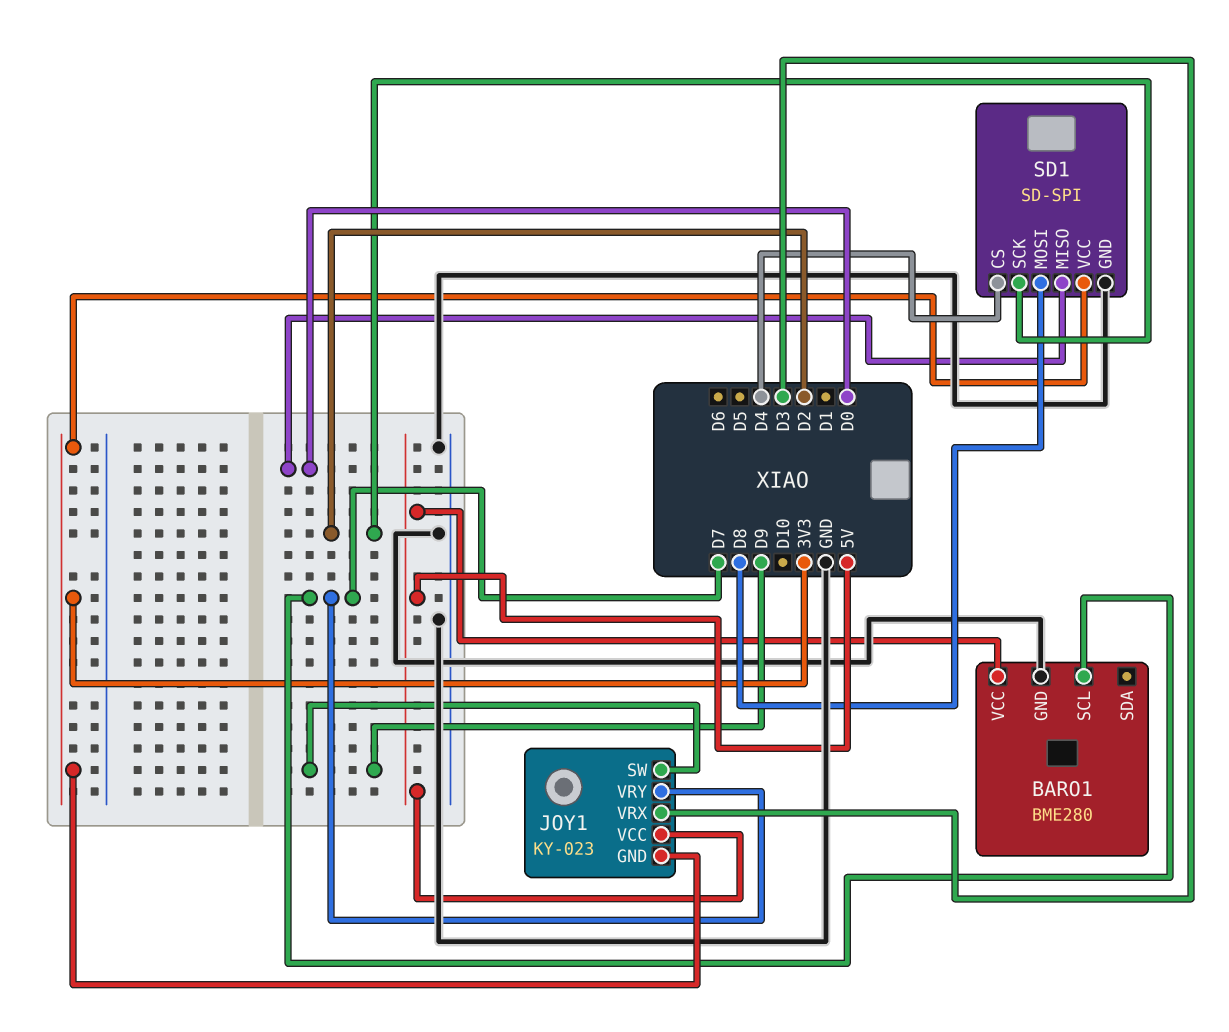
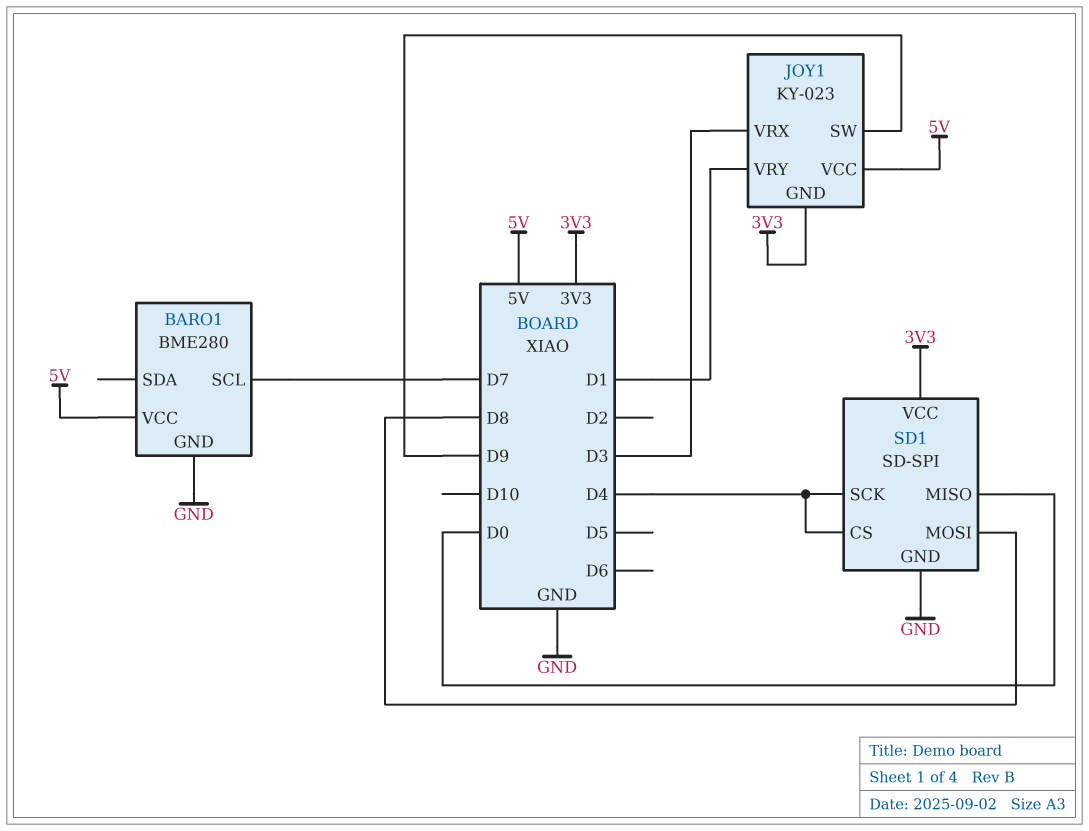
JOY1 pin VRY: D7 -> D1
SD1 pin SCK: D2 -> D4

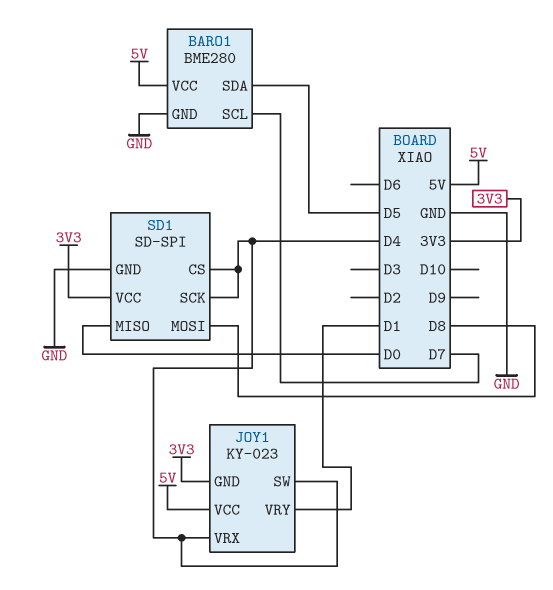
BARO1 pin SDA: none -> D5
JOY1 pin SW: D9 -> D4
JOY1 pin VRX: D3 -> D4

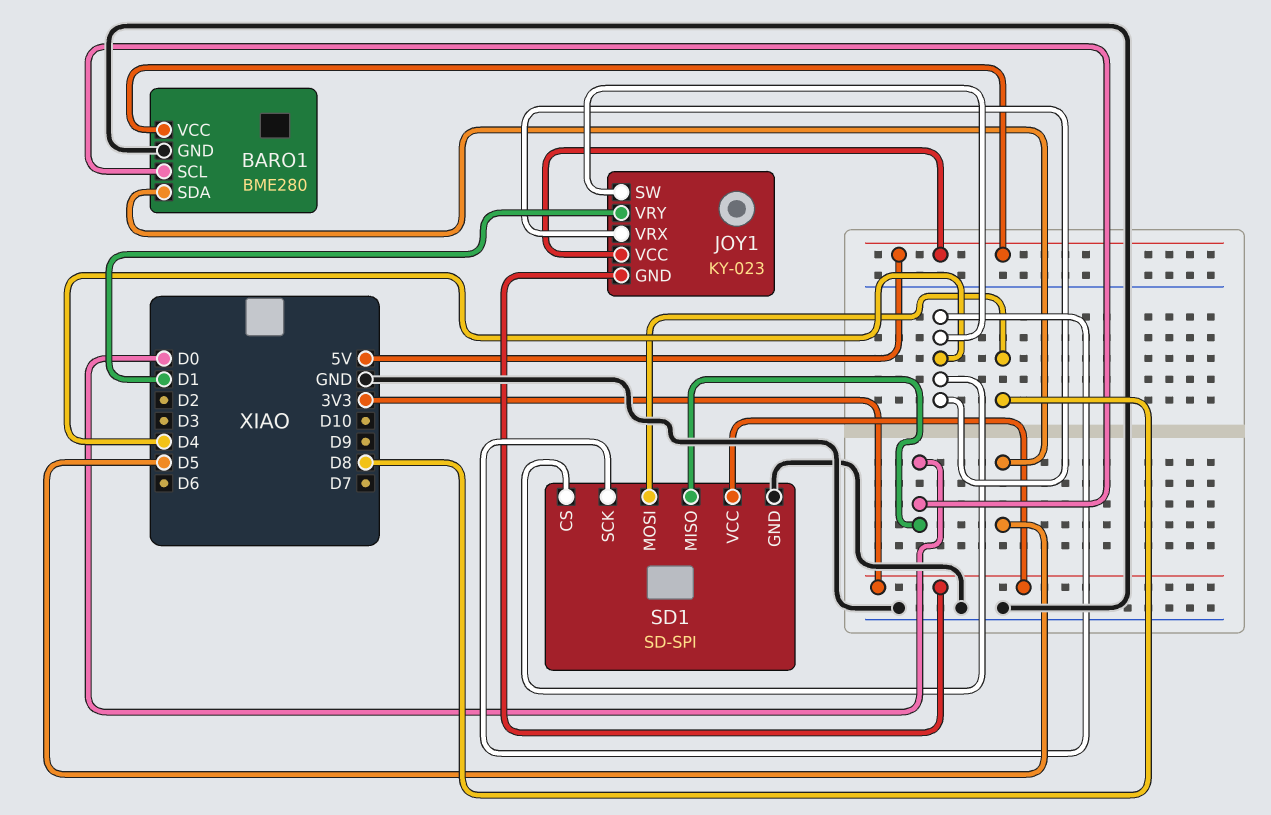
BARO1 pin SCL: D7 -> D0

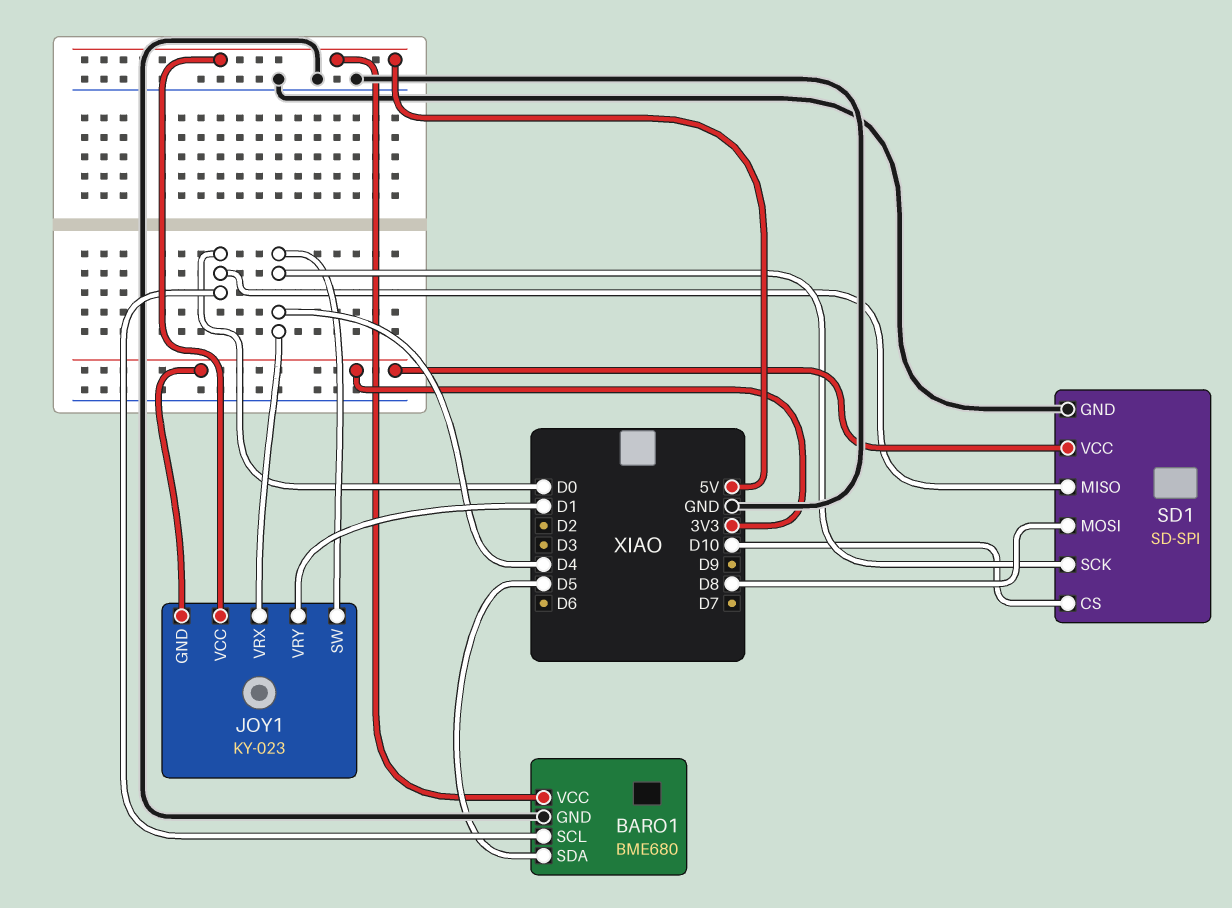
BARO1: BME280 -> BME680
SD1 pin CS: D4 -> D10

